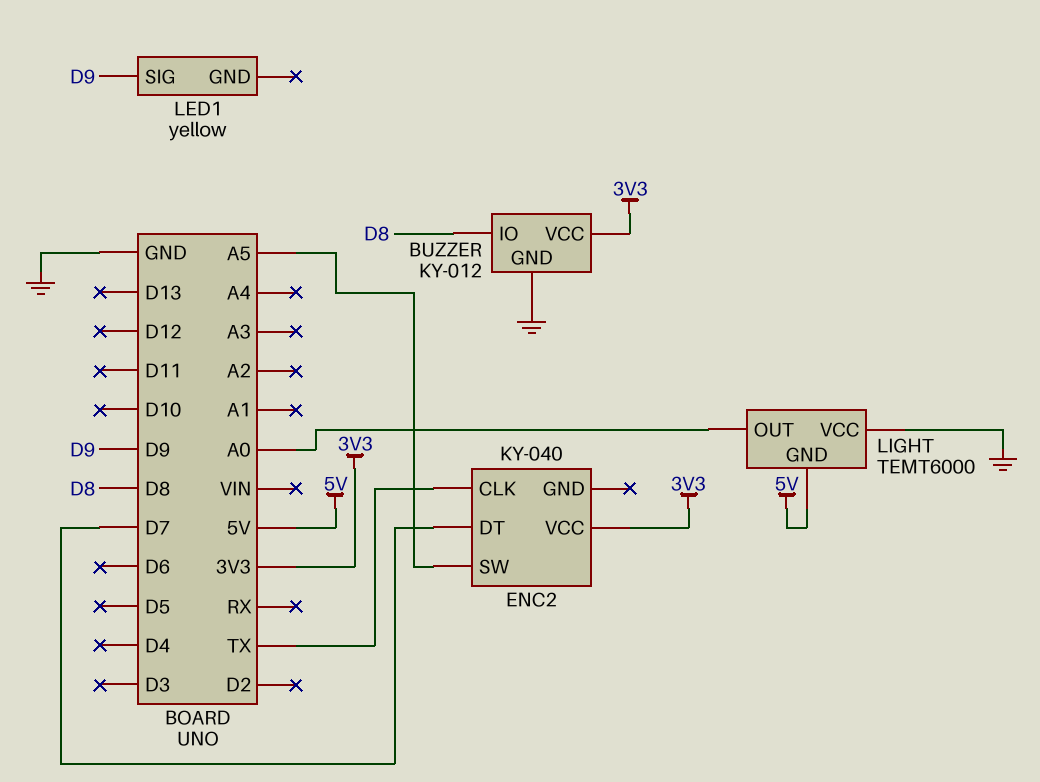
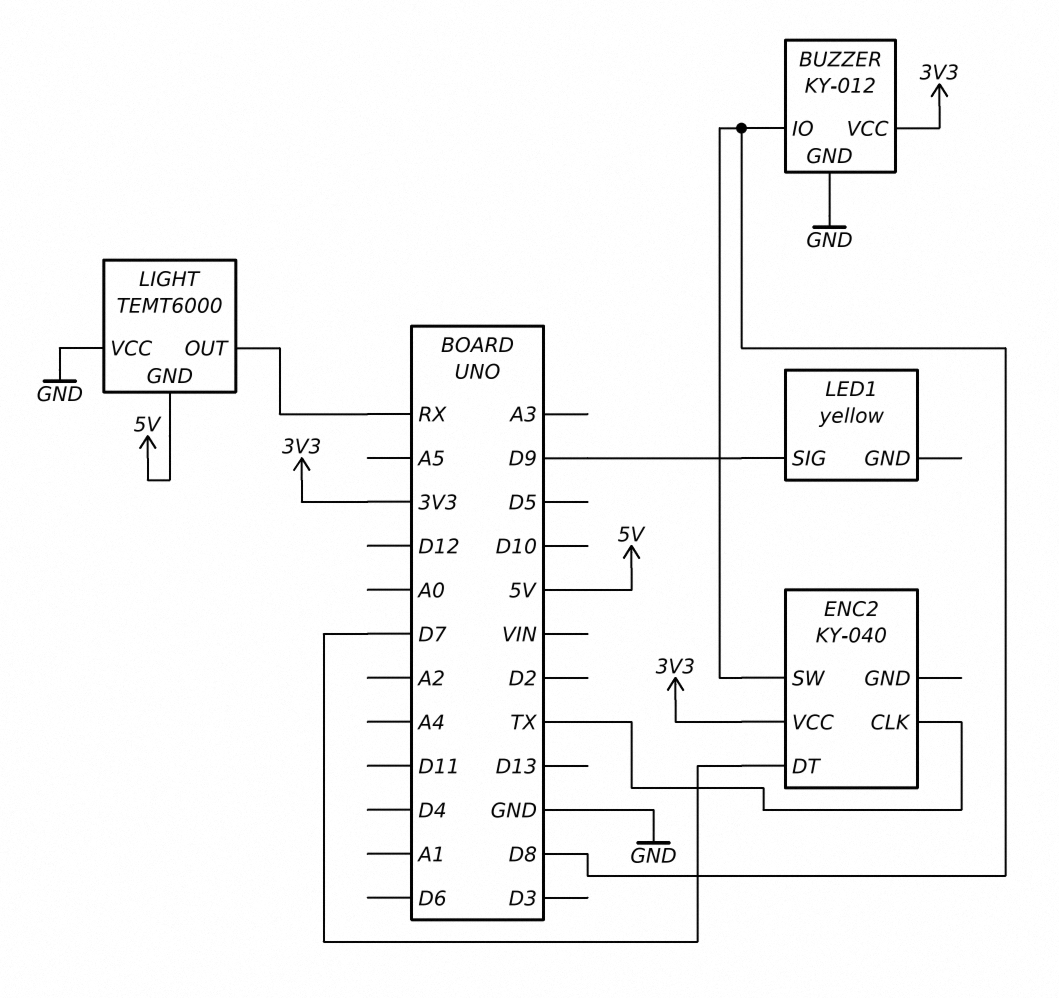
ENC2 pin SW: A5 -> D8
LIGHT pin OUT: A0 -> RX

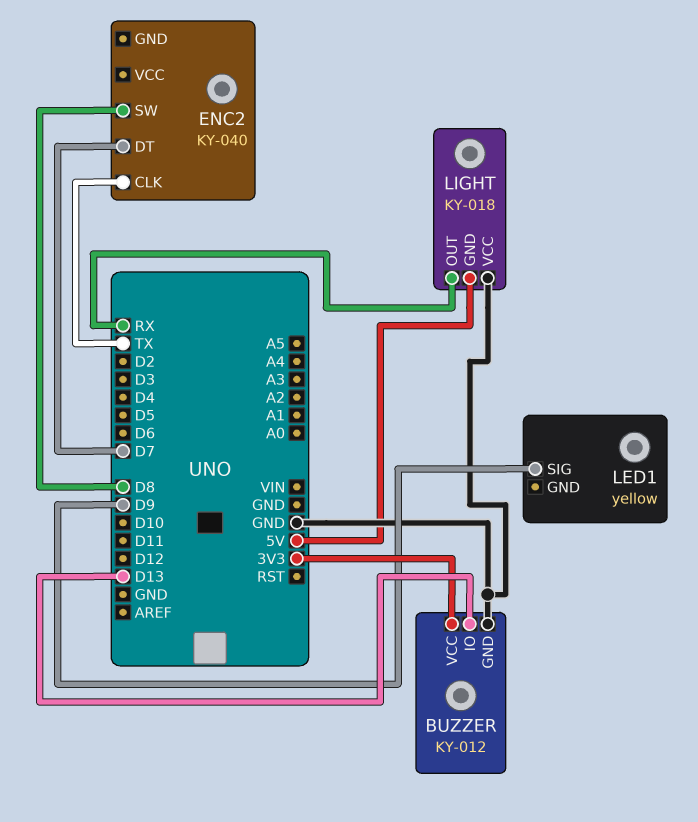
BUZZER pin IO: D8 -> D13
ENC2 pin VCC: 3V3 -> none
LIGHT: TEMT6000 -> KY-018

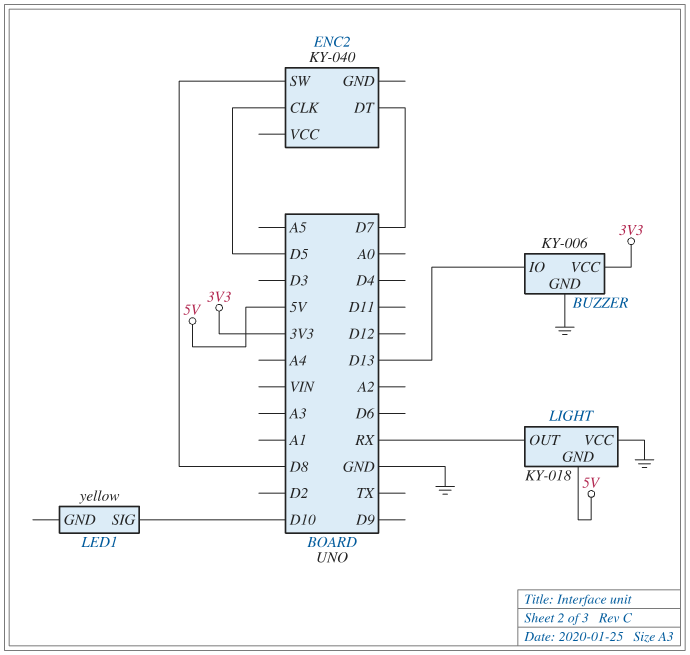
BUZZER: KY-012 -> KY-006
ENC2 pin CLK: TX -> D5
LED1 pin SIG: D9 -> D10

